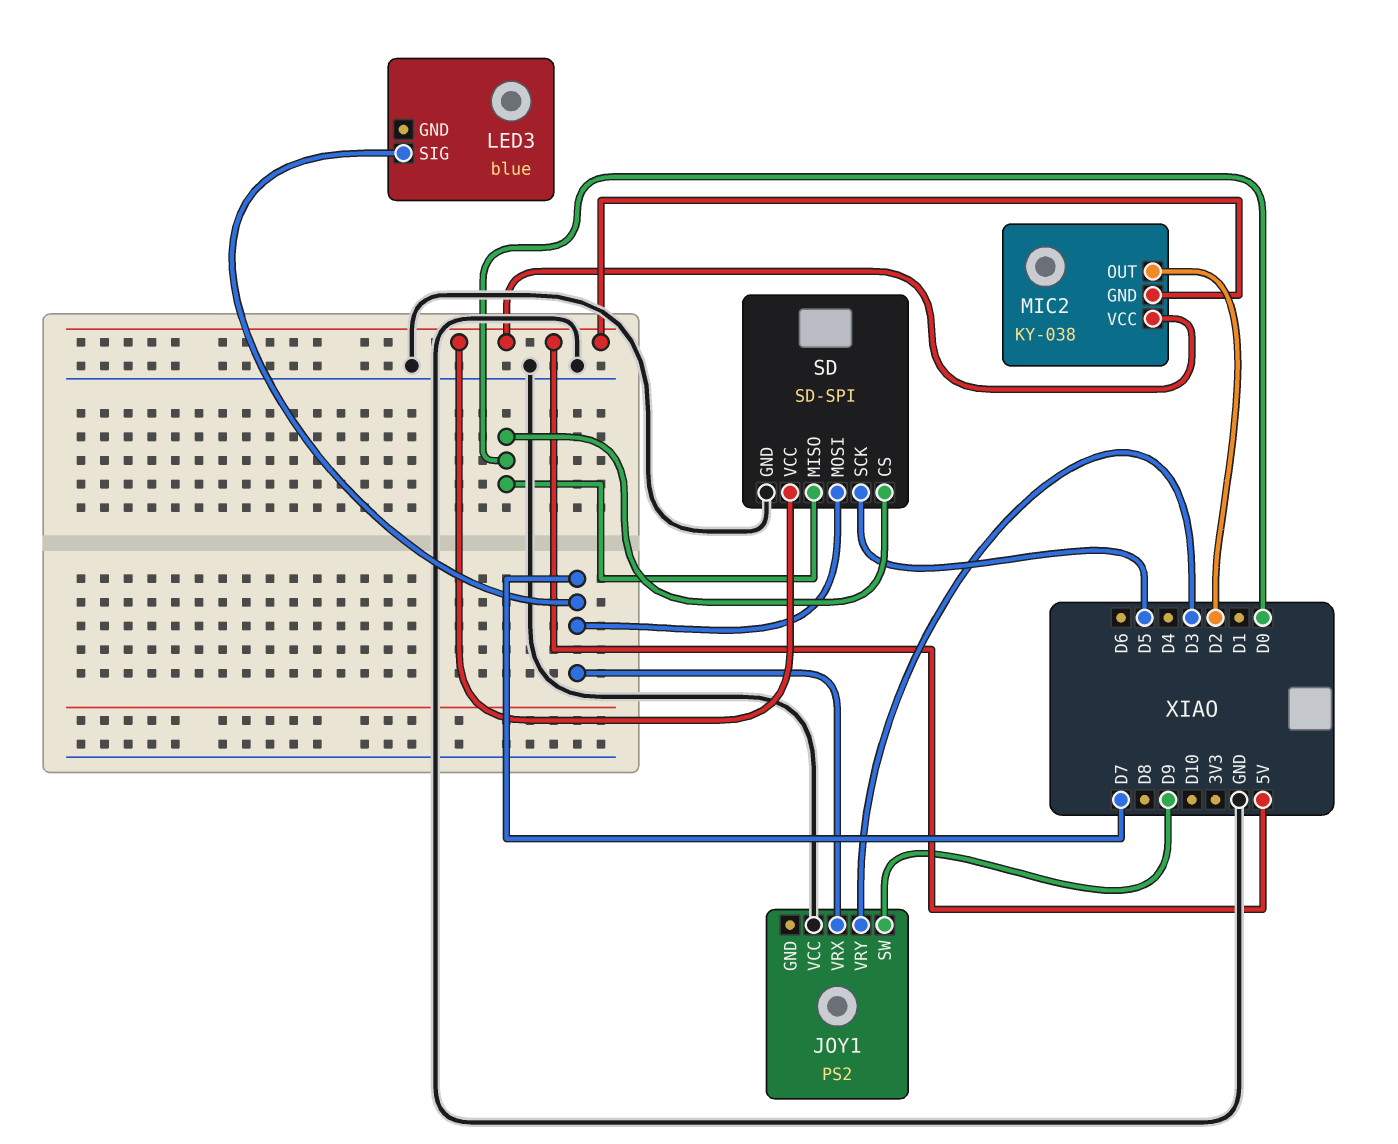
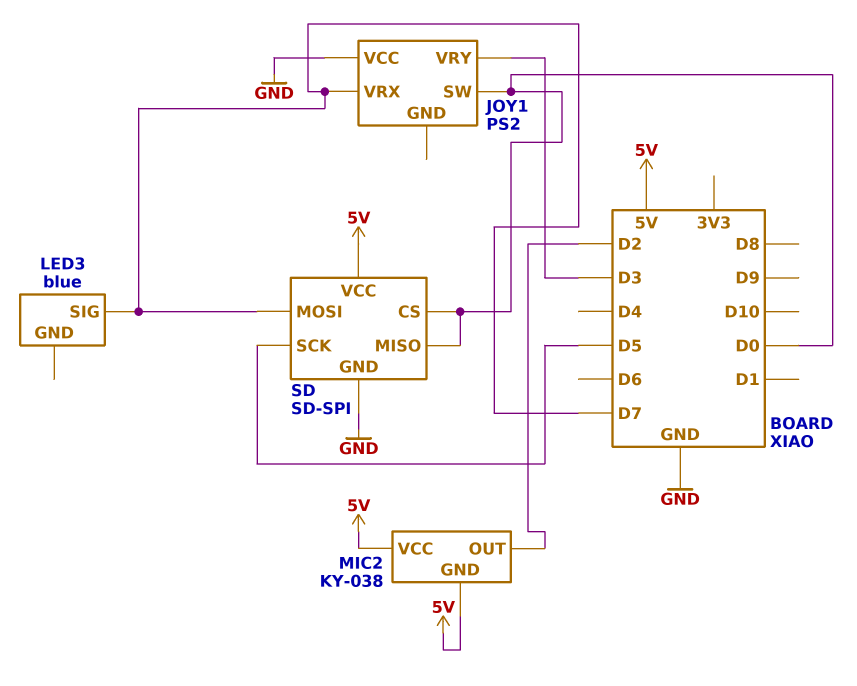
JOY1 pin SW: D9 -> D0

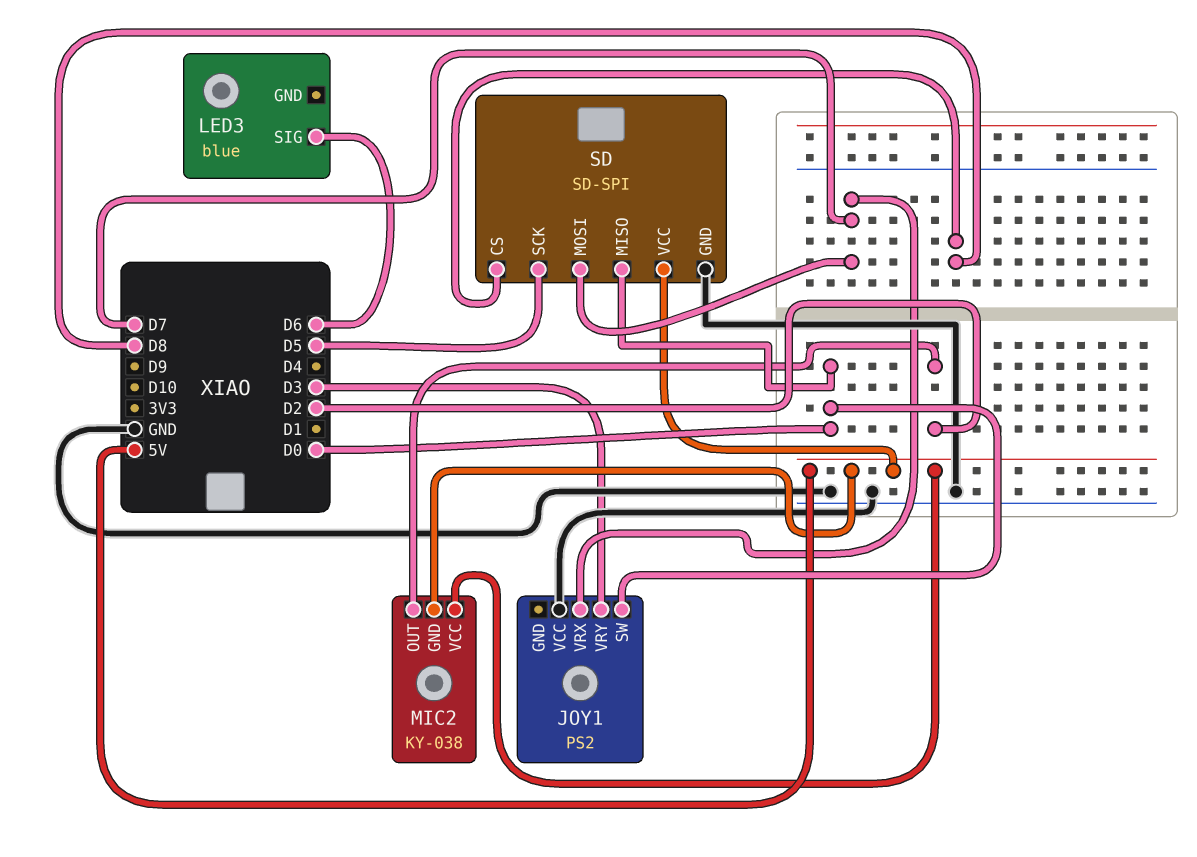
LED3 pin SIG: D7 -> D6
SD pin CS: D0 -> D8

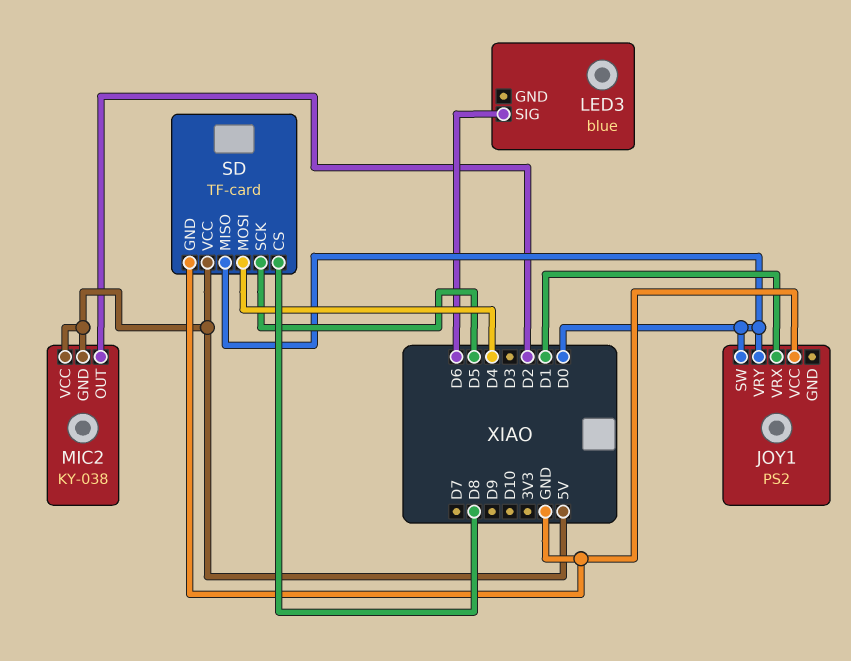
JOY1 pin VRX: D7 -> D1
JOY1 pin VRY: D3 -> D0
SD: SD-SPI -> TF-card
SD pin MOSI: D7 -> D4

